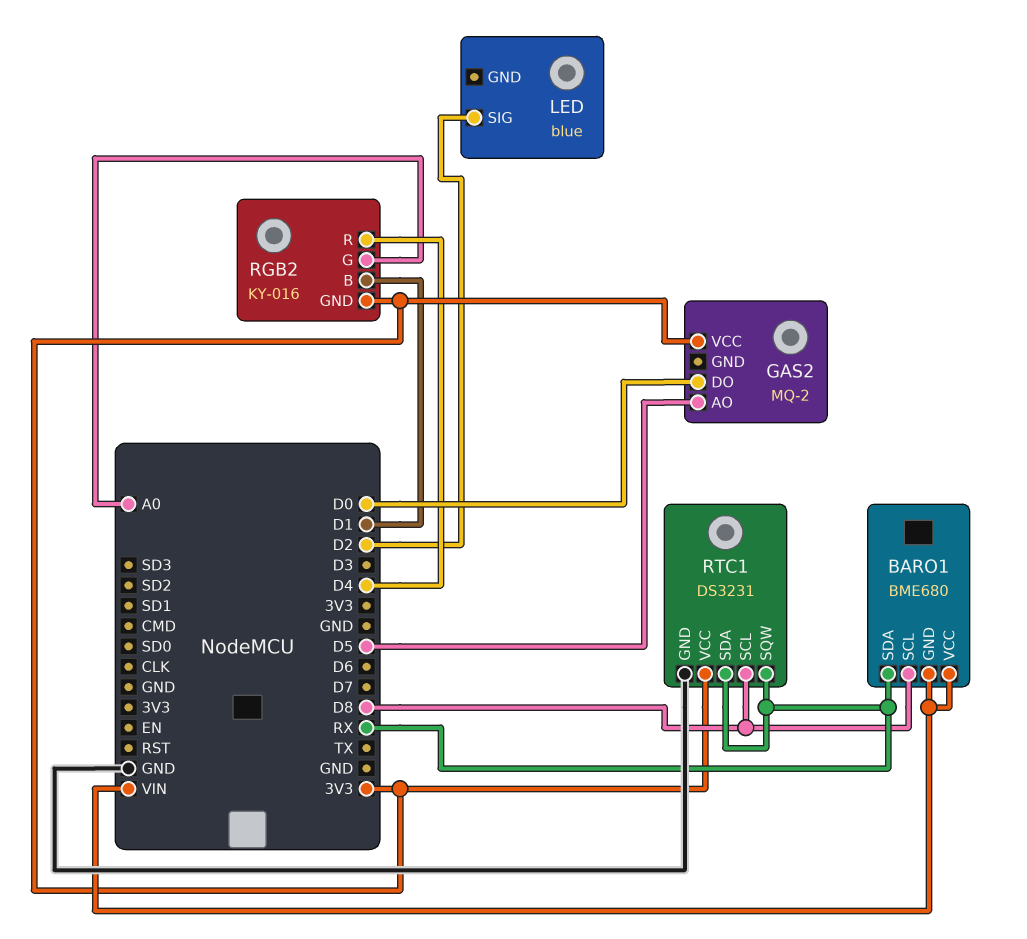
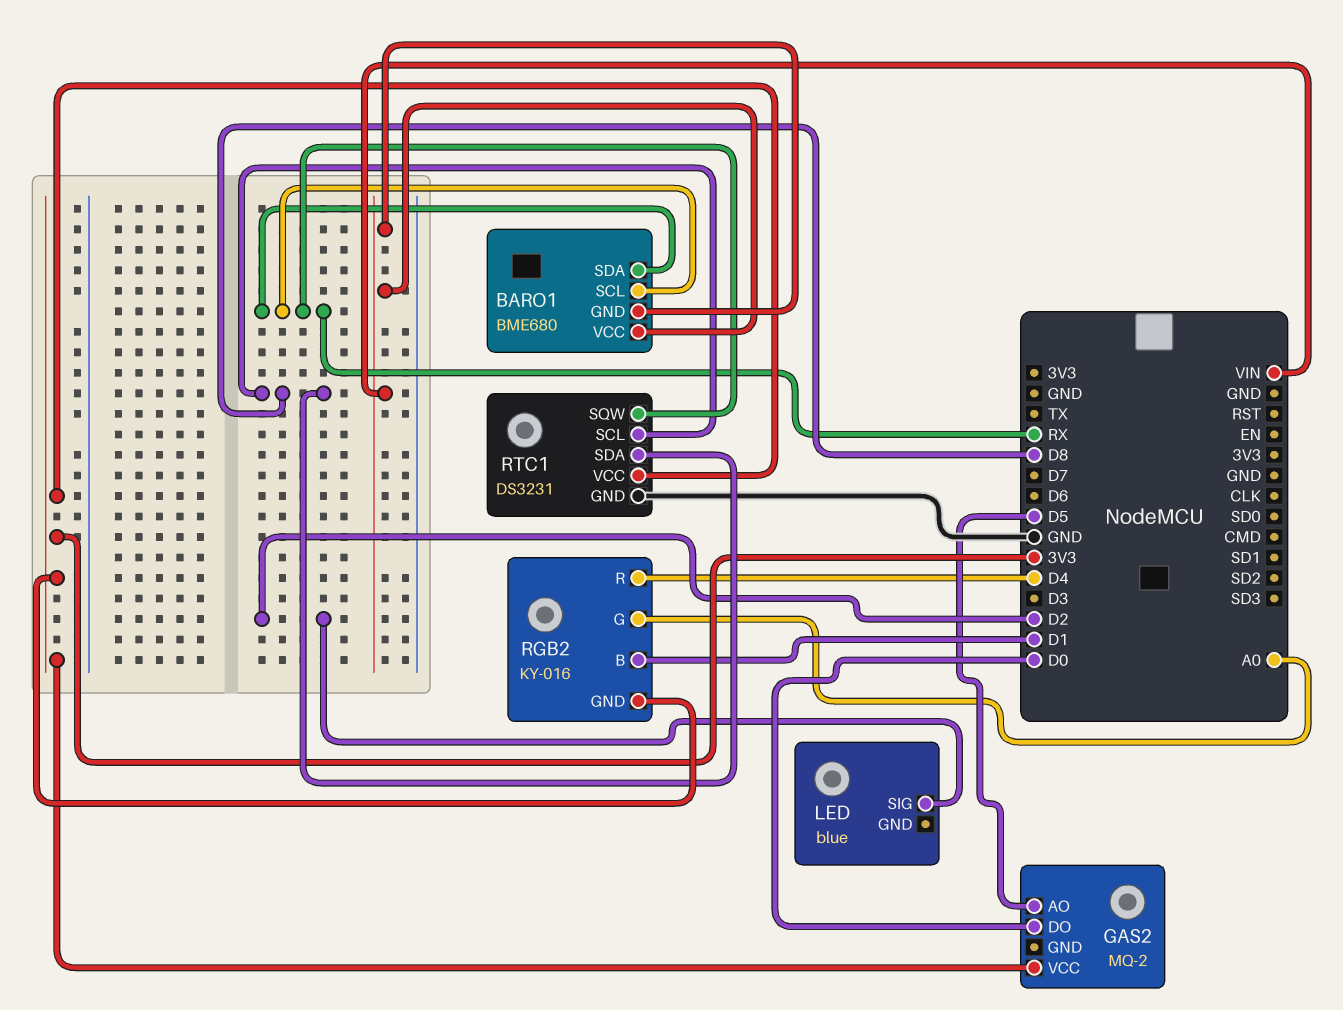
BARO1 pin SCL: D8 -> RX
RTC1 pin SDA: RX -> D8

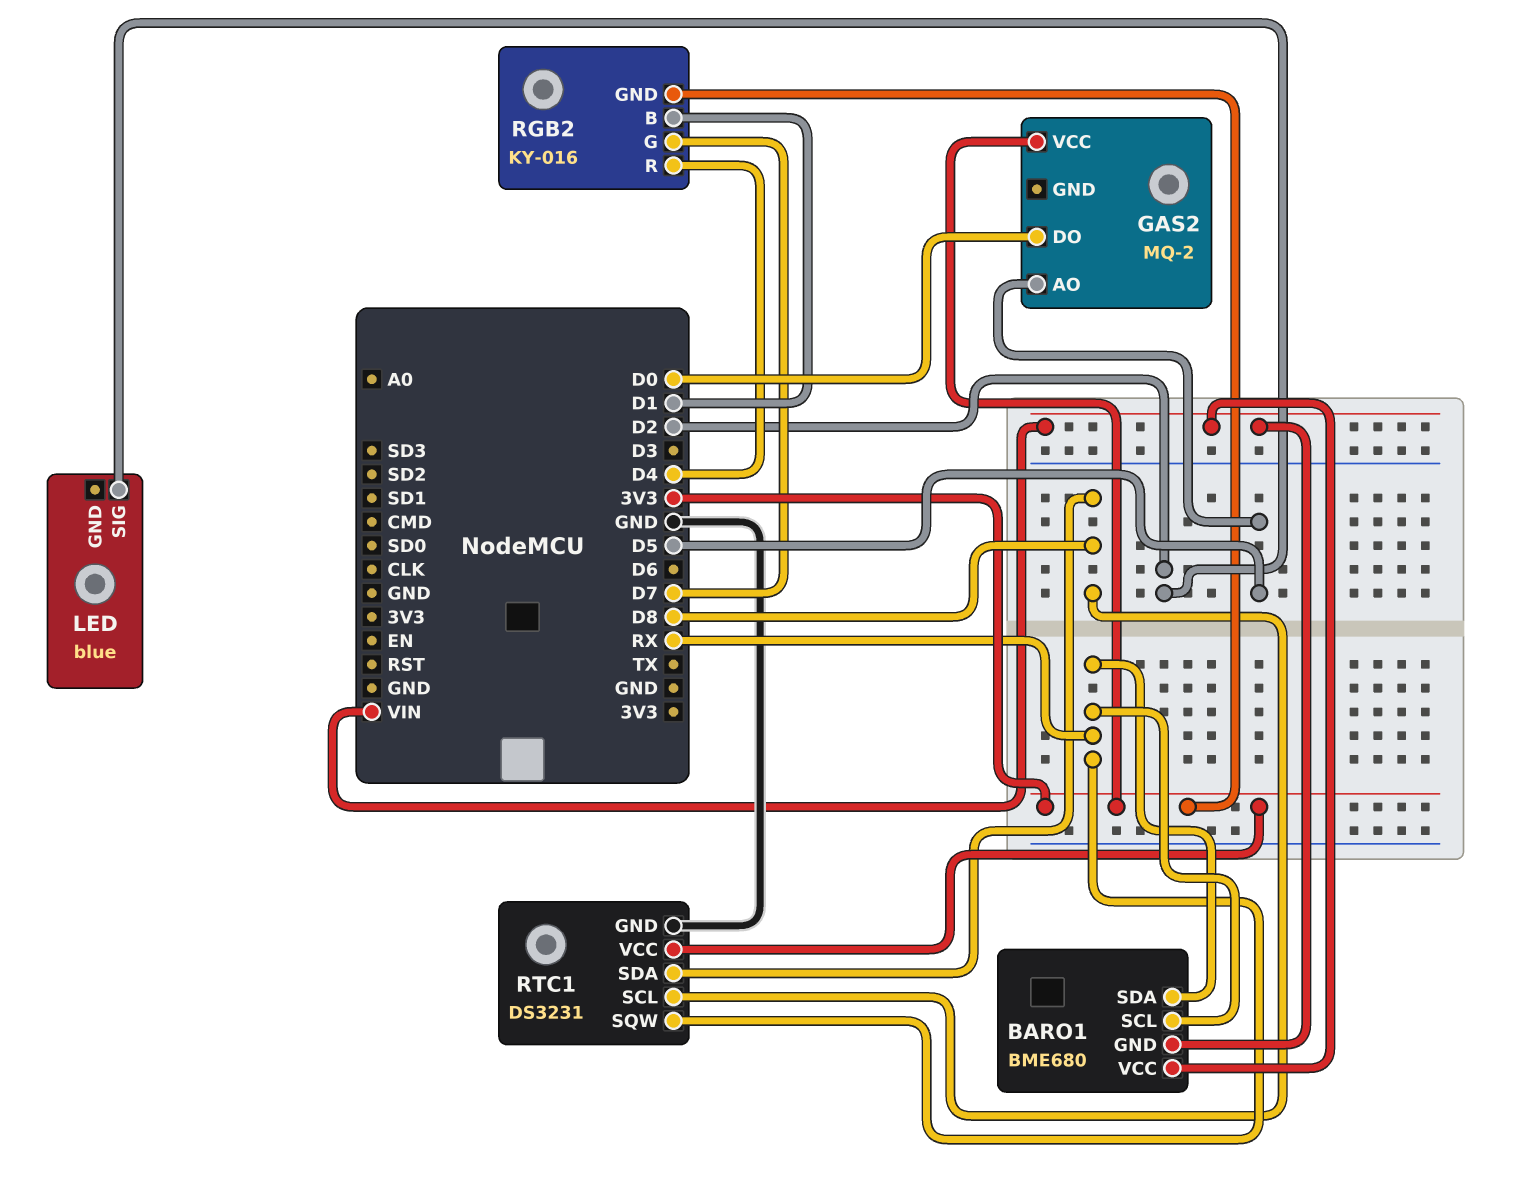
RGB2 pin G: A0 -> D7

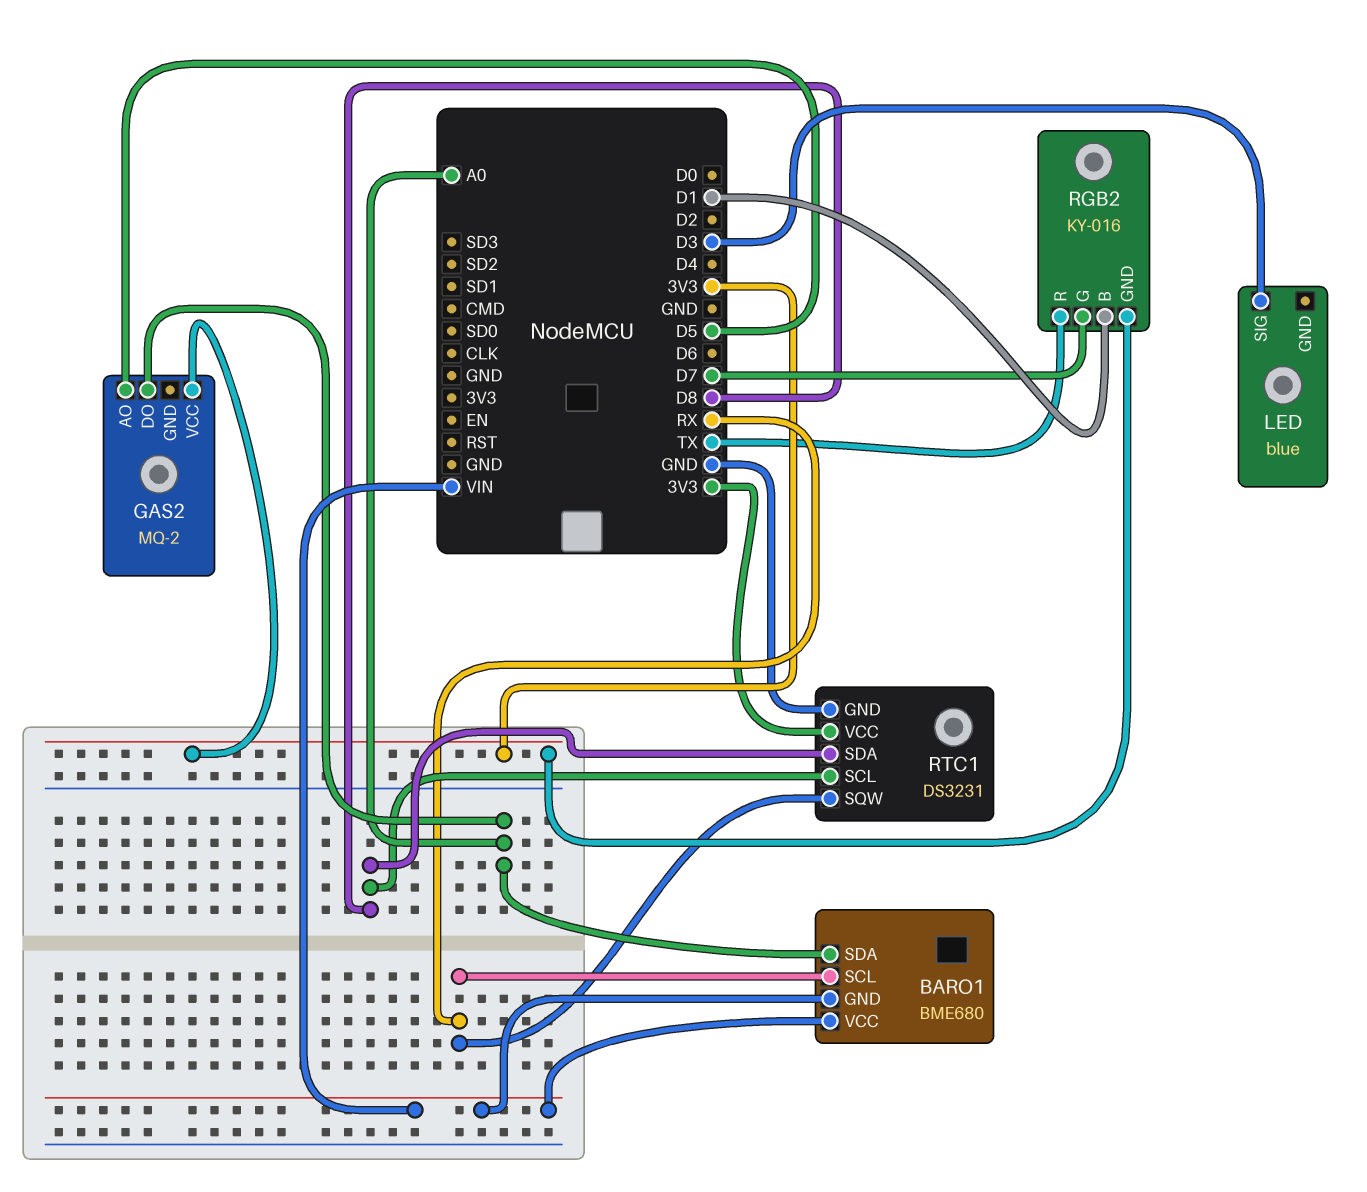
BARO1 pin SDA: RX -> A0
GAS2 pin DO: D0 -> A0
LED pin SIG: D2 -> D3
RGB2 pin R: D4 -> TX

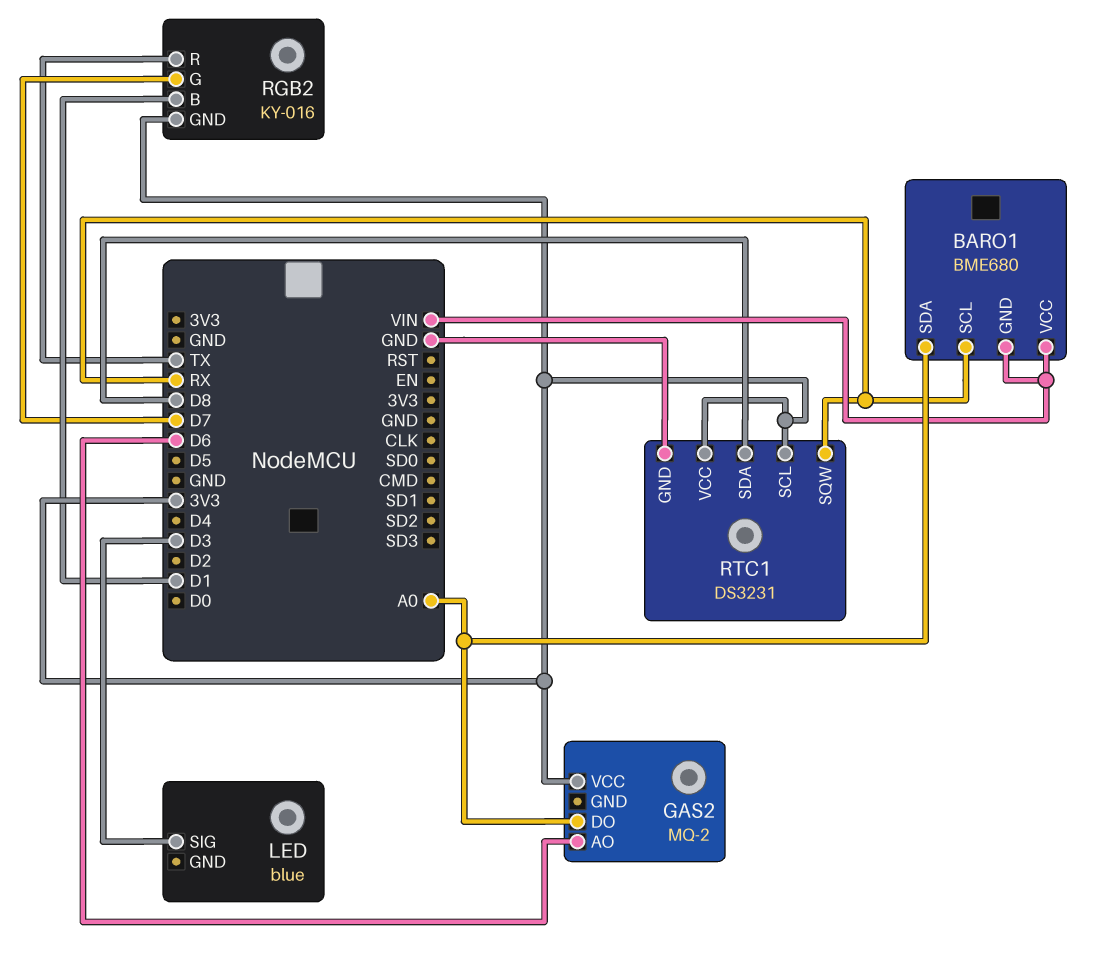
GAS2 pin AO: D5 -> D6
RTC1 pin SCL: D8 -> 3V3

